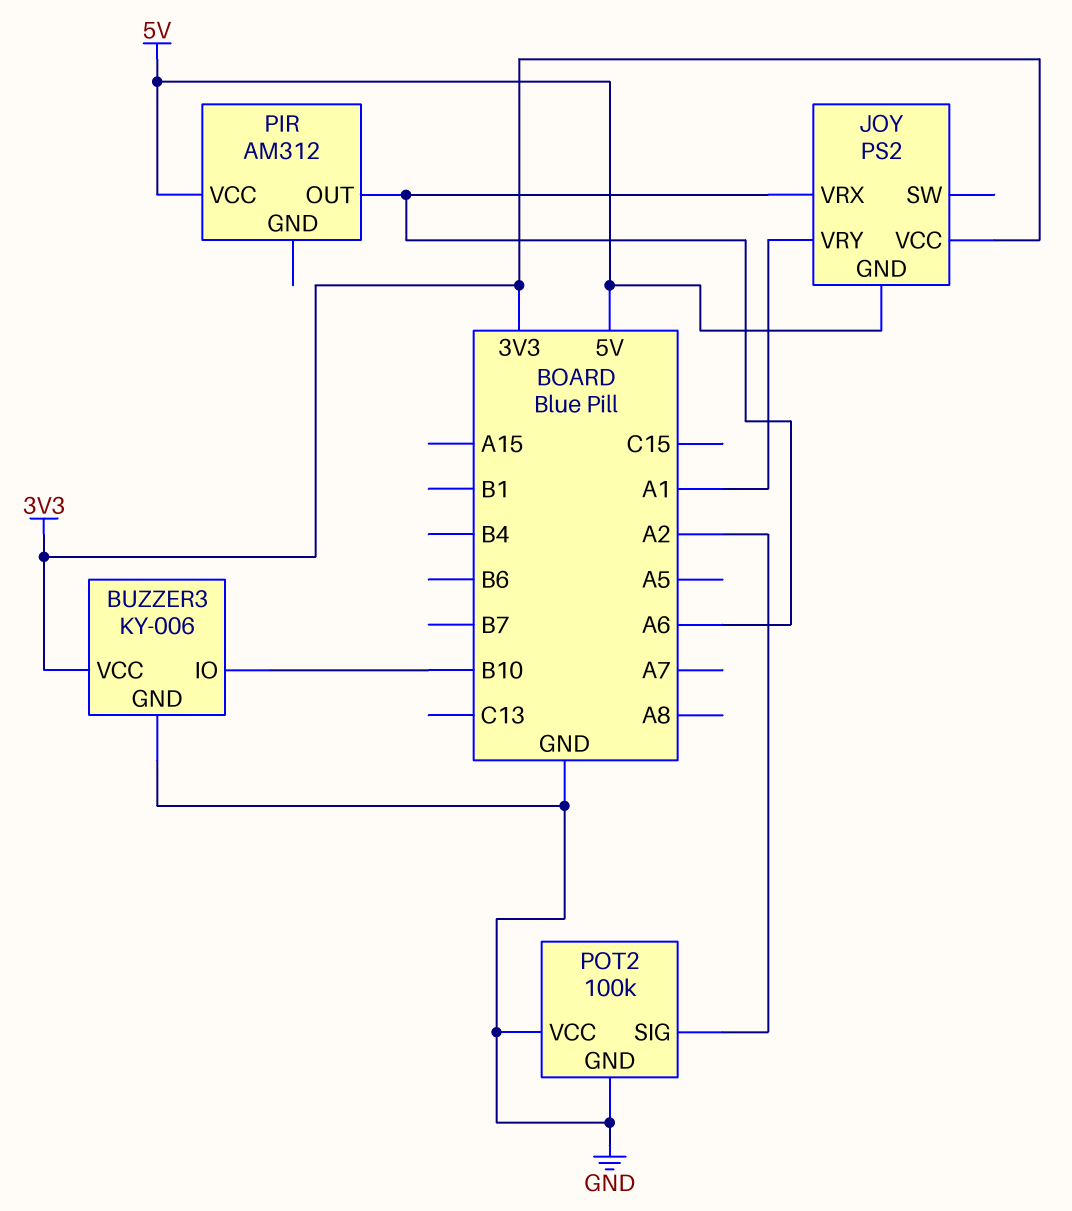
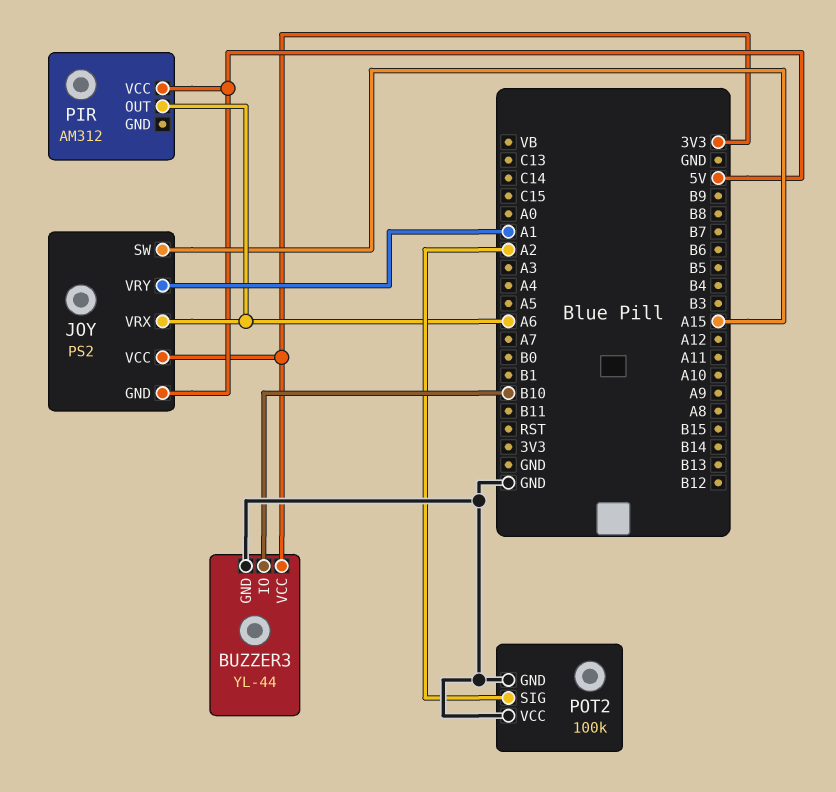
BUZZER3: KY-006 -> YL-44
JOY pin SW: none -> A15

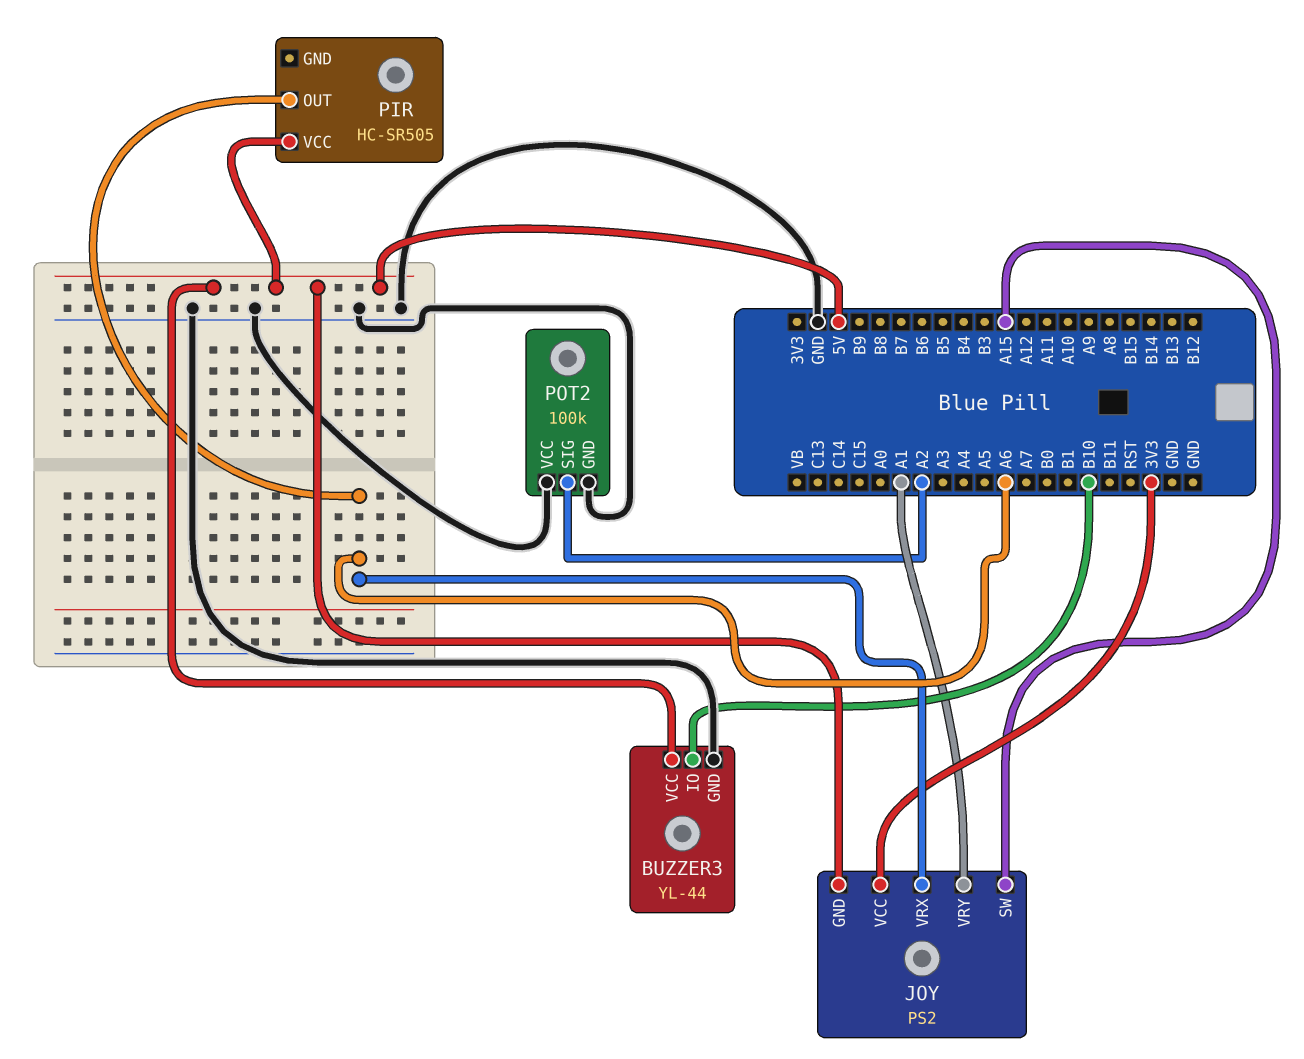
BUZZER3 pin VCC: 3V3 -> 5V
PIR: AM312 -> HC-SR505

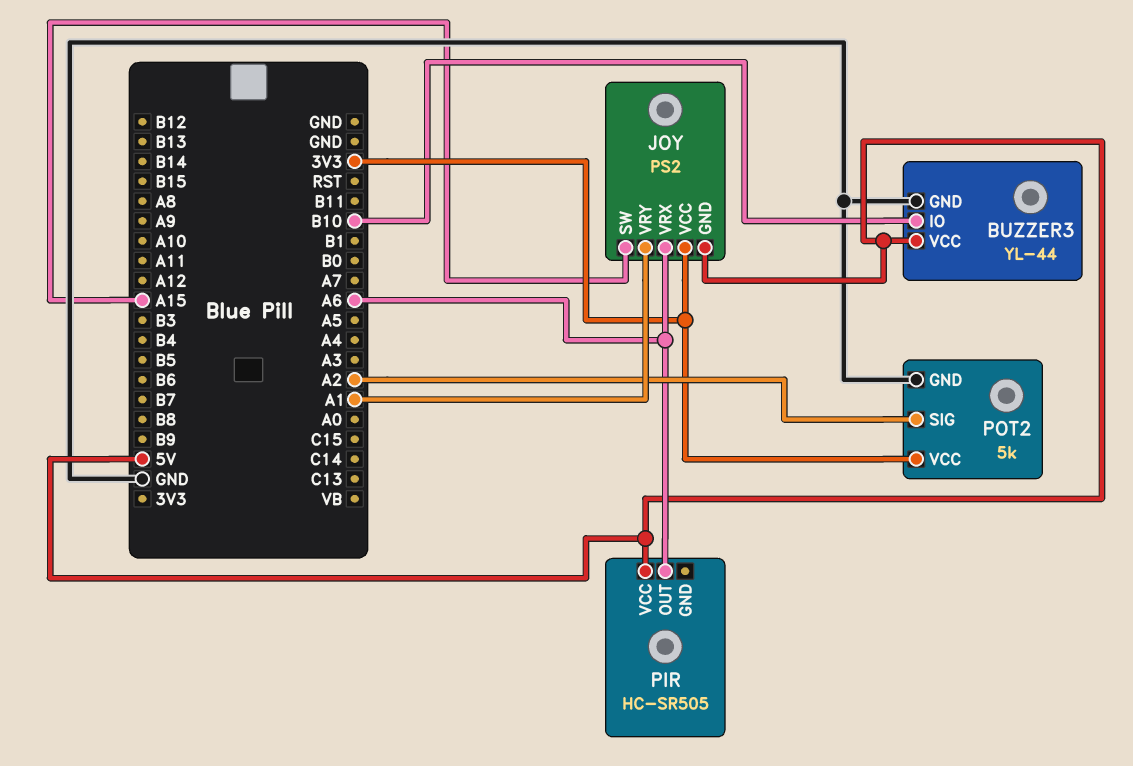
POT2: 100k -> 5k
POT2 pin VCC: GND -> 3V3

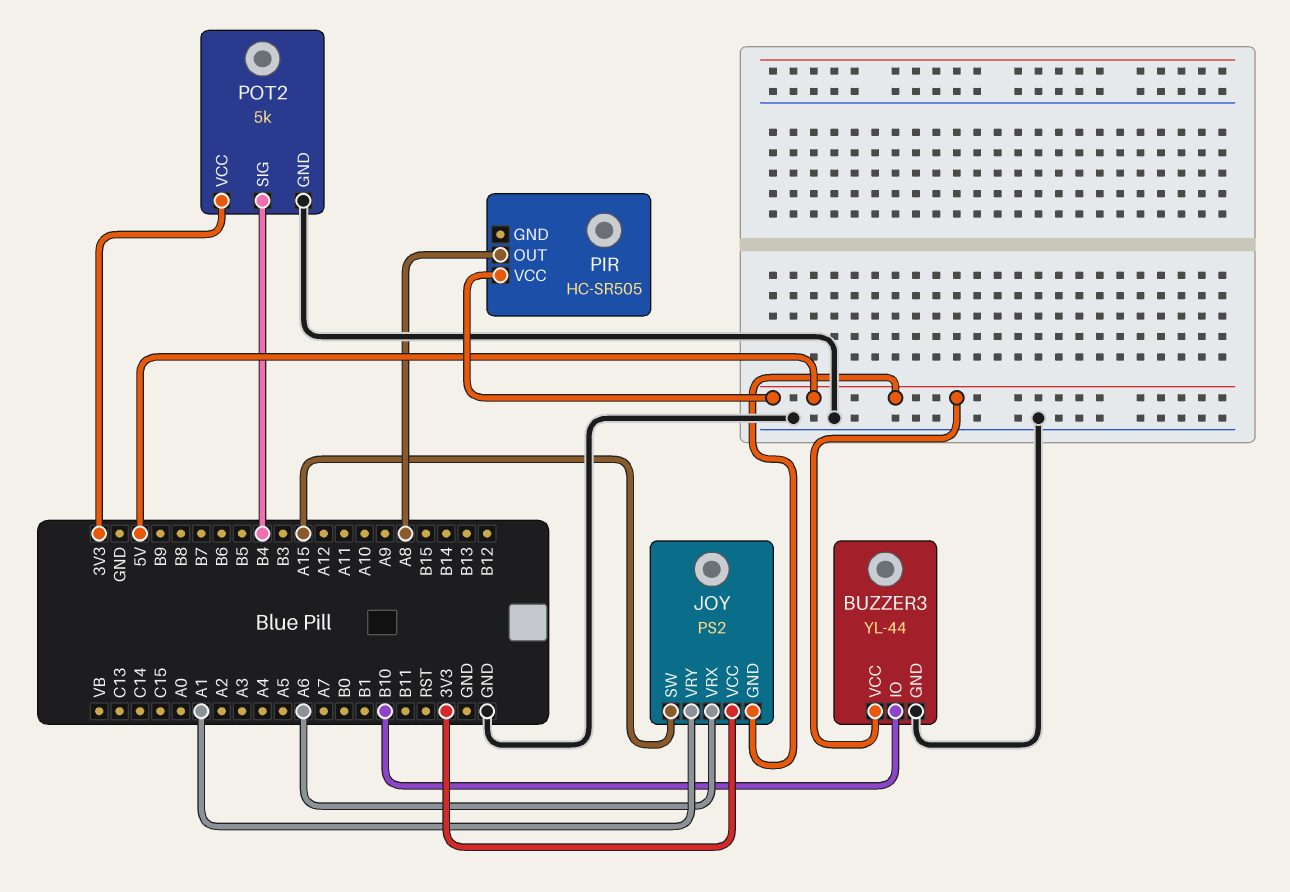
PIR pin OUT: A6 -> A8
POT2 pin SIG: A2 -> B4

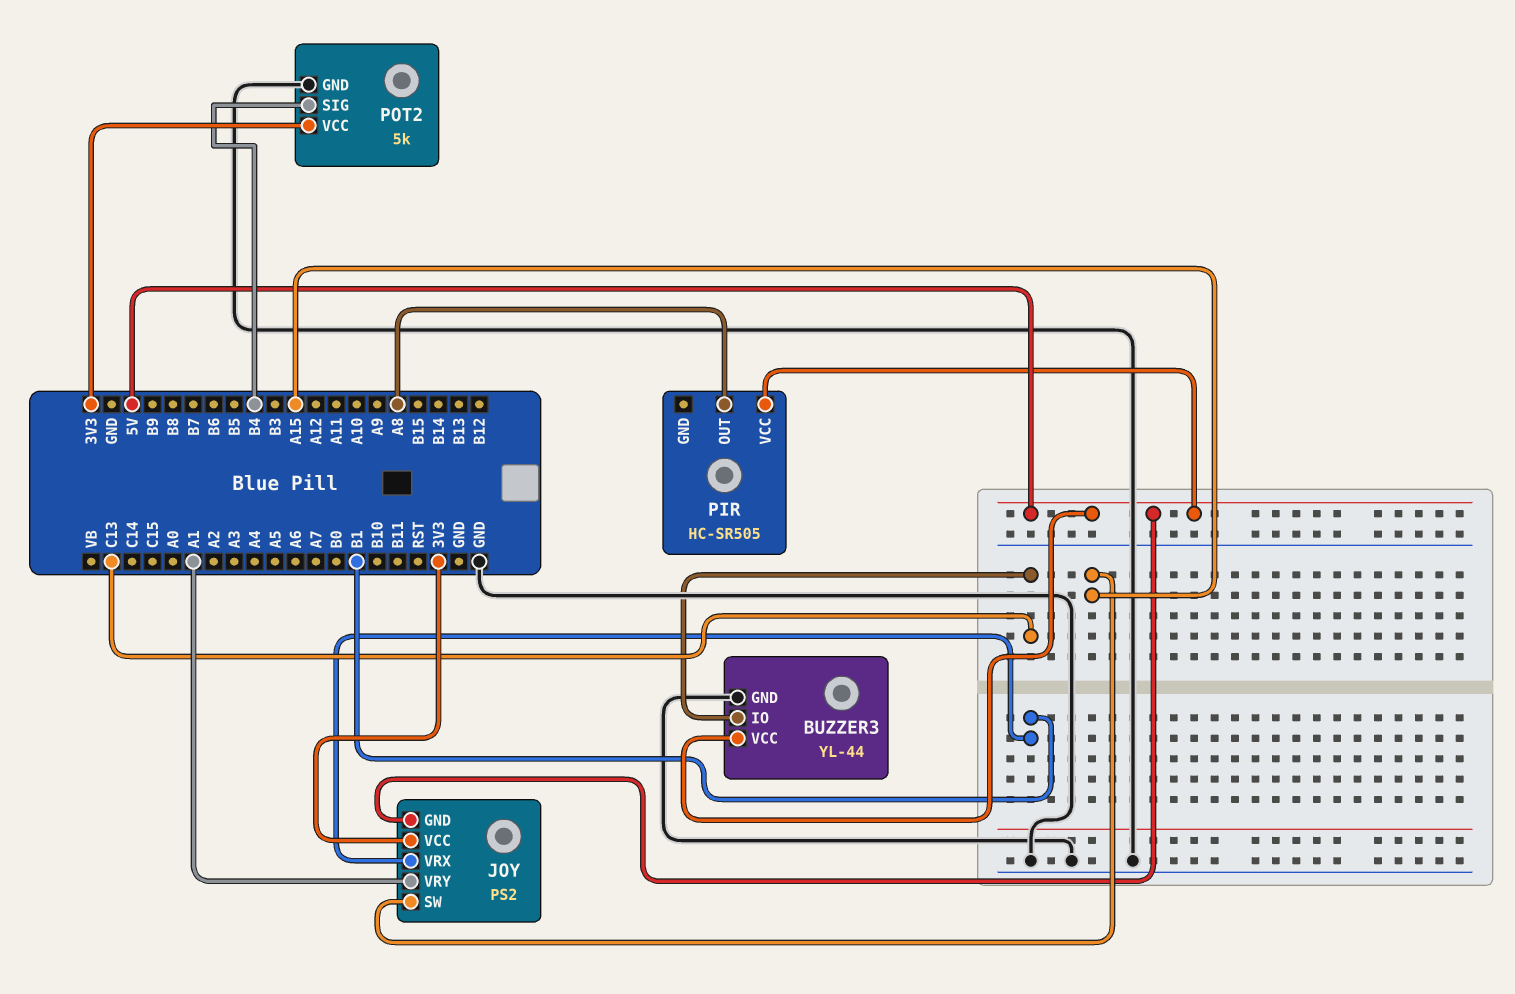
BUZZER3 pin IO: B10 -> C13
JOY pin VRX: A6 -> B1

